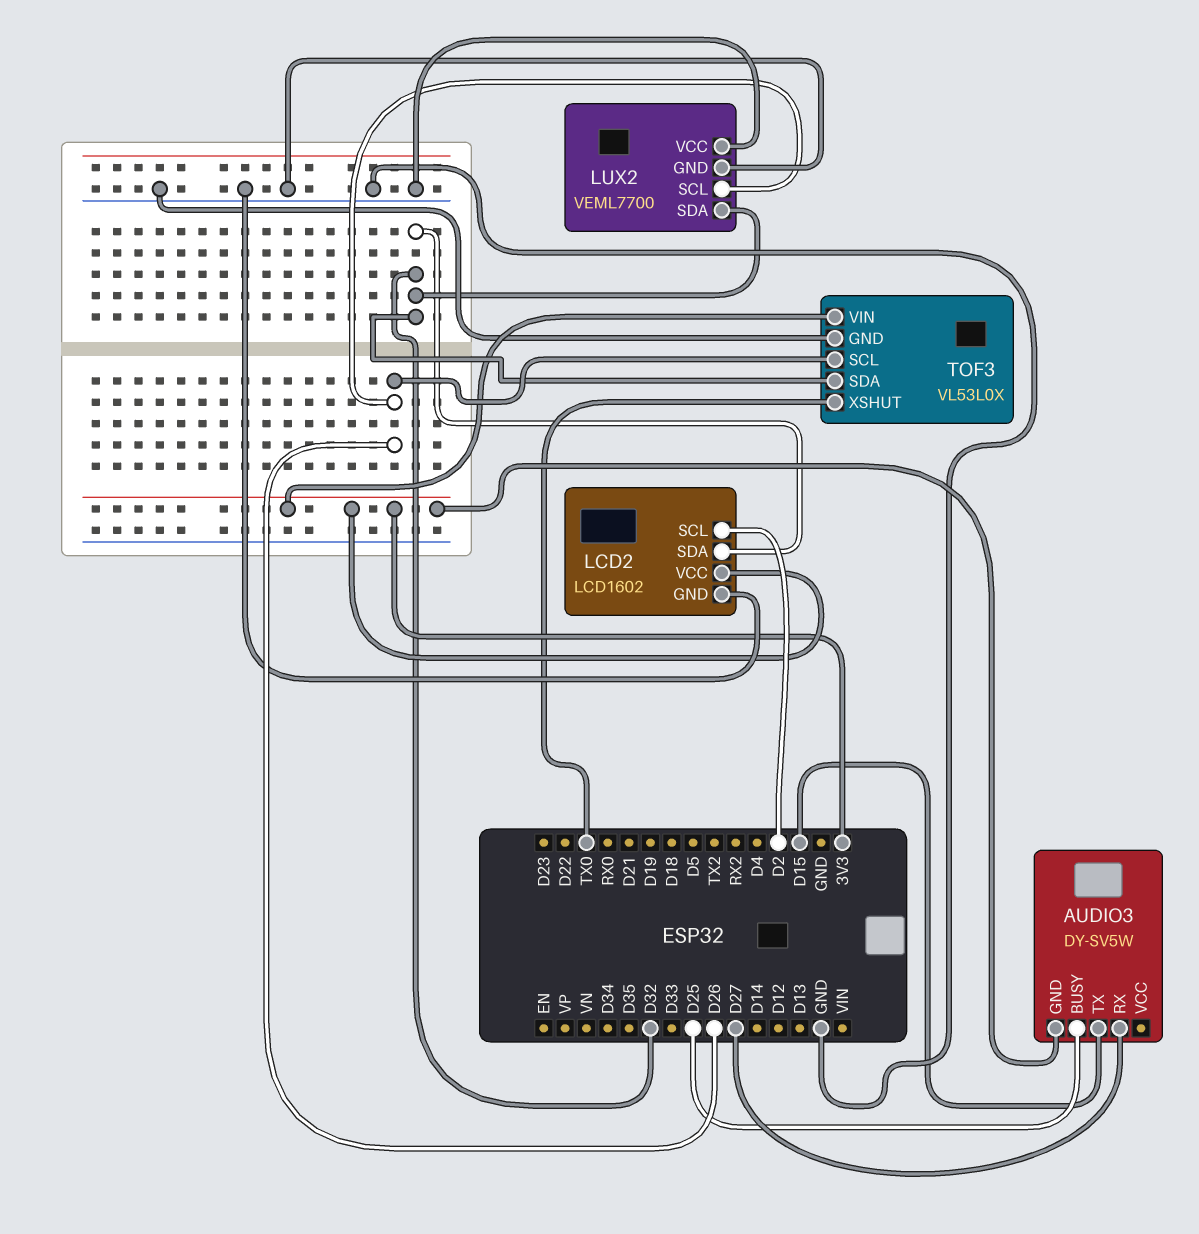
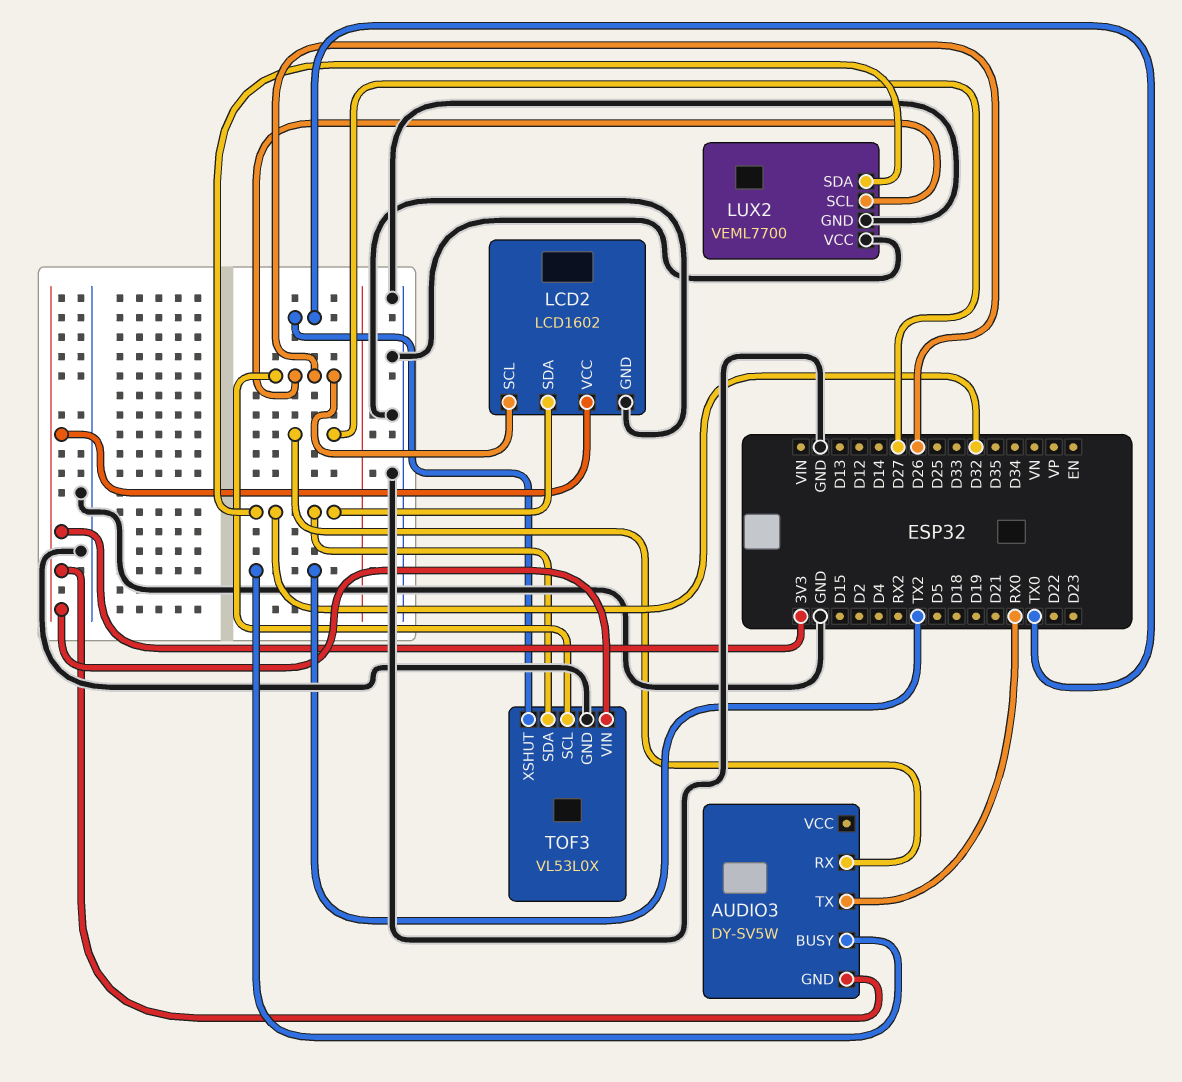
AUDIO3 pin BUSY: D25 -> TX2
AUDIO3 pin TX: D15 -> RX0
LCD2 pin SCL: D2 -> D26

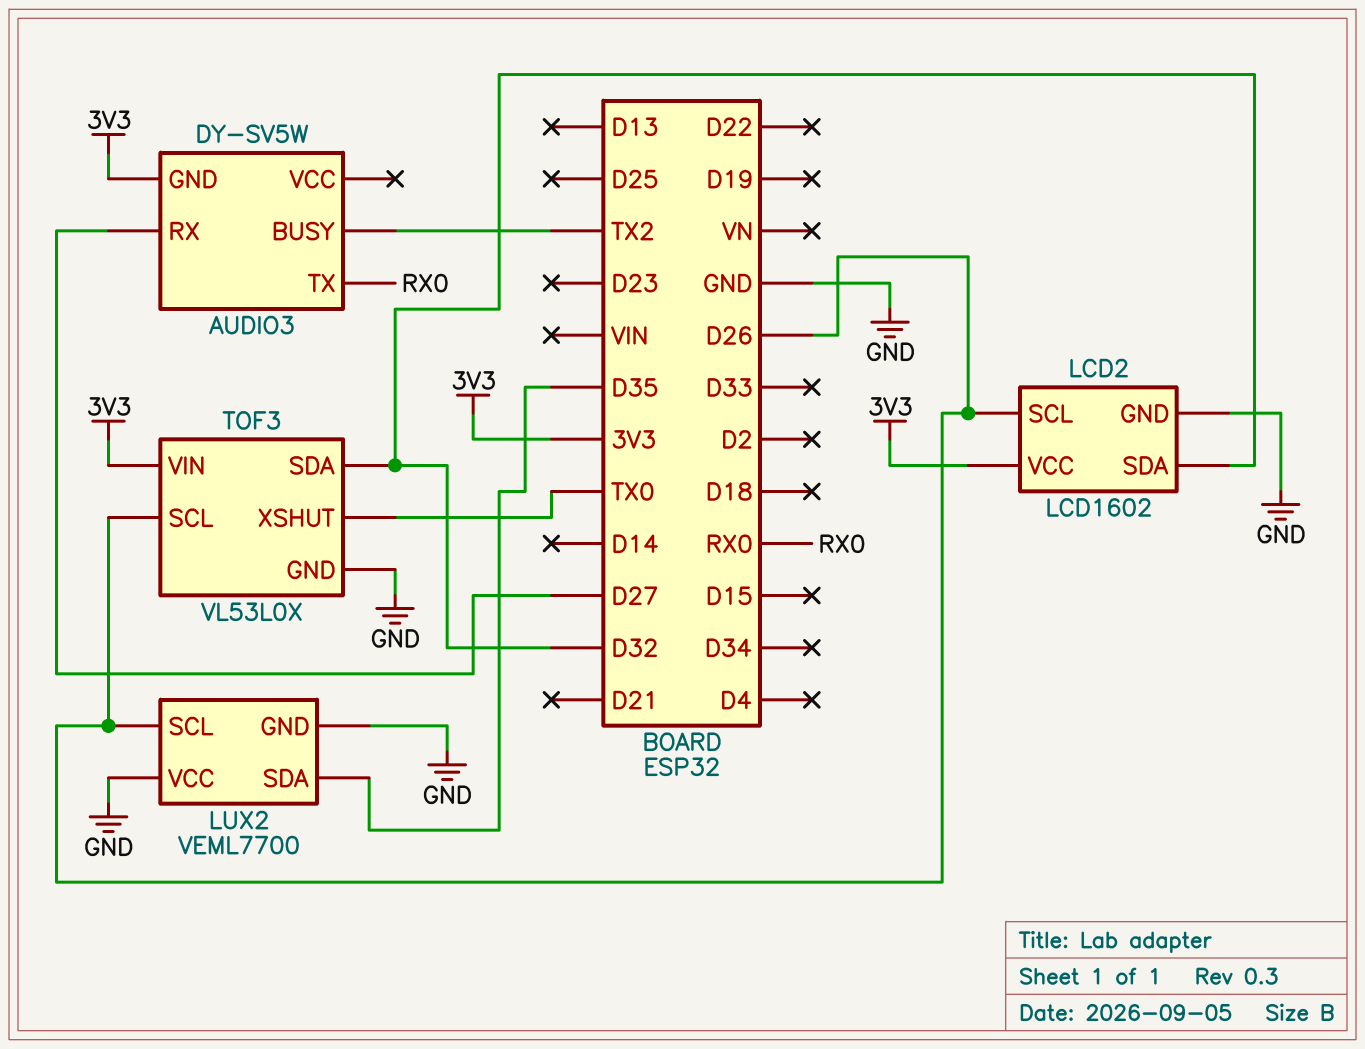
LUX2 pin SDA: D32 -> D35

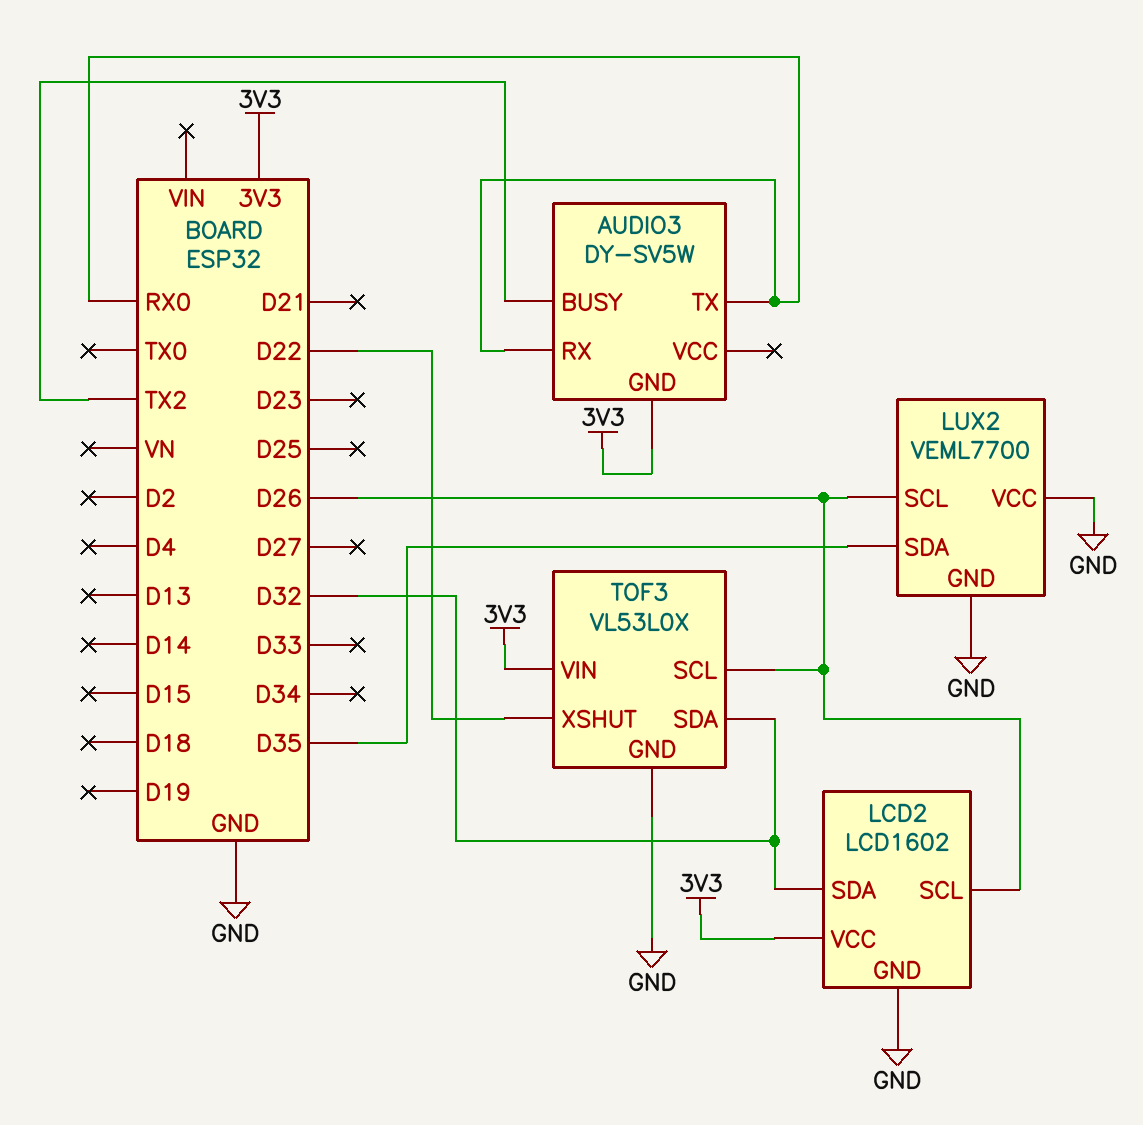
AUDIO3 pin RX: D27 -> RX0
TOF3 pin XSHUT: TX0 -> D22

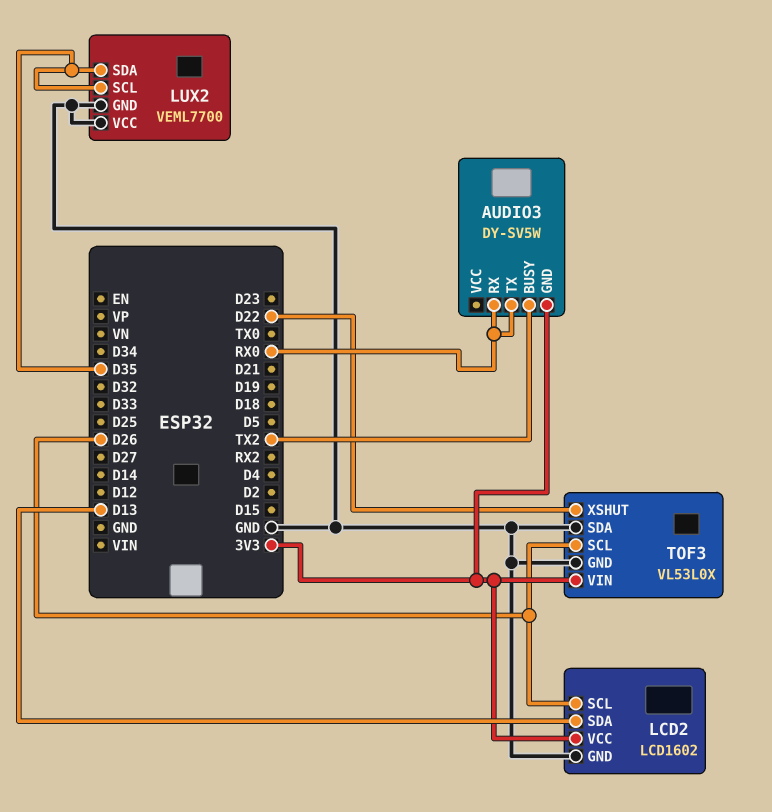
LCD2 pin SDA: D32 -> D13
LUX2 pin SCL: D26 -> D35
TOF3 pin SDA: D32 -> GND

